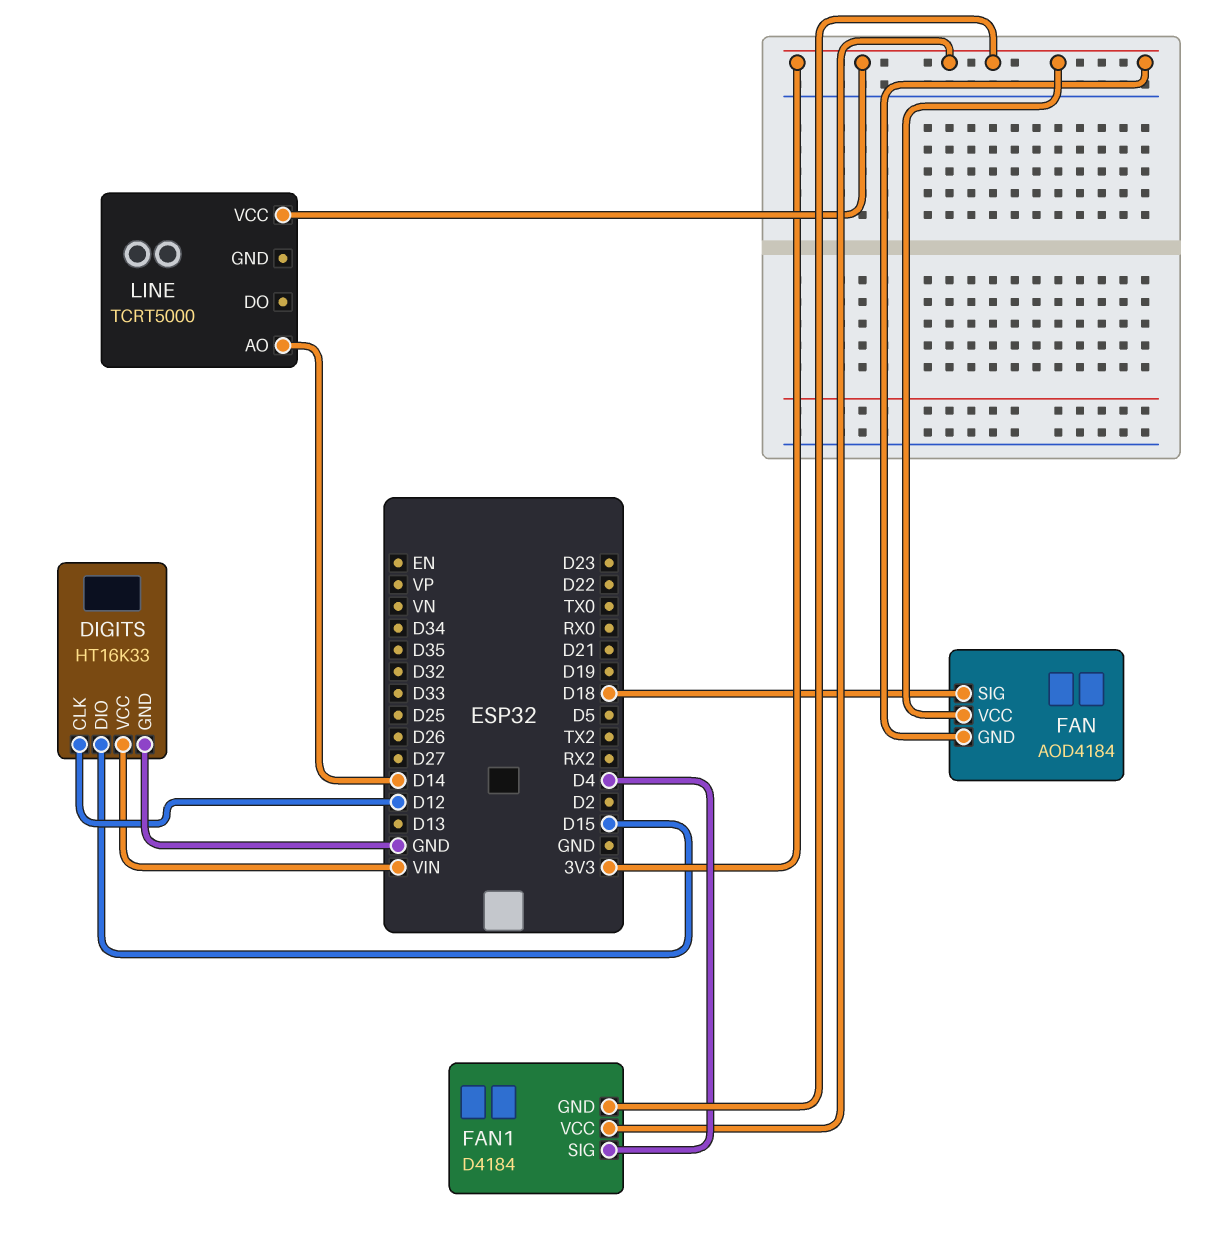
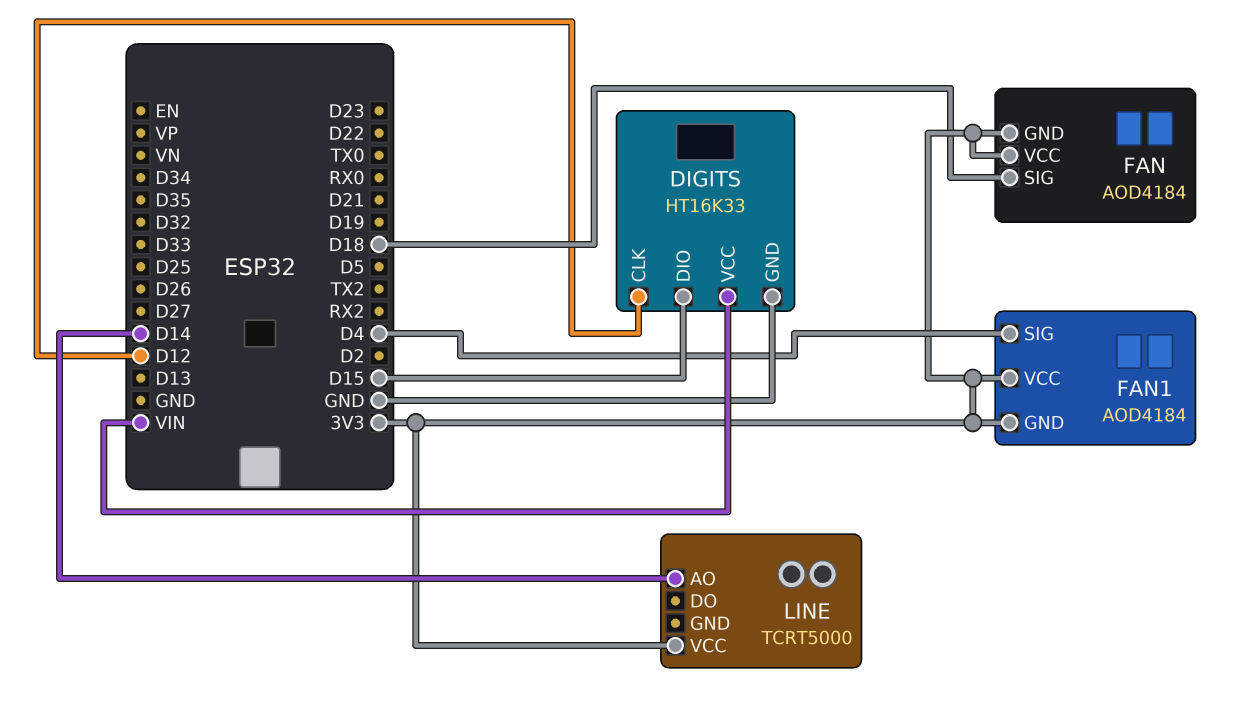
FAN1: D4184 -> AOD4184

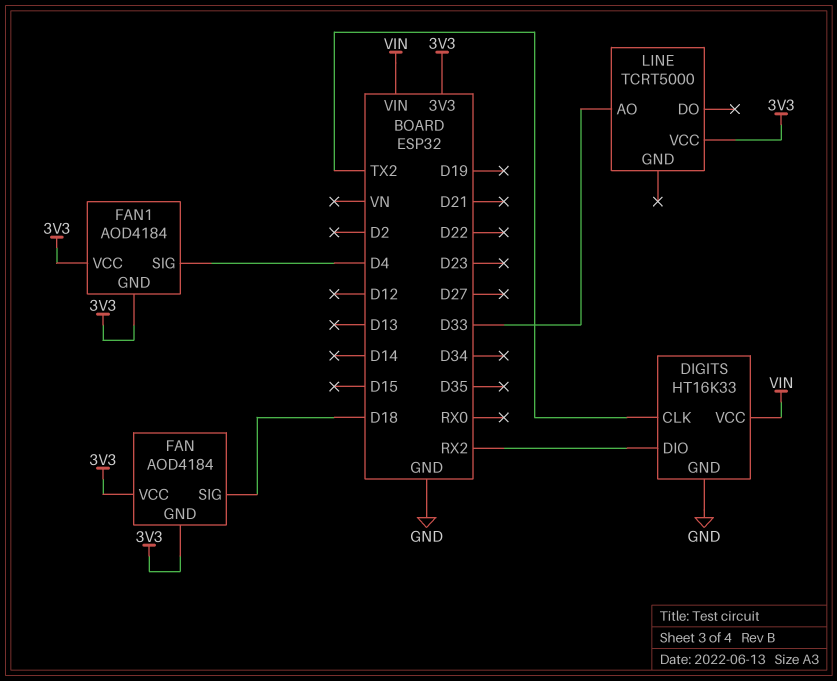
DIGITS pin CLK: D12 -> TX2
DIGITS pin DIO: D15 -> RX2
LINE pin AO: D14 -> D33

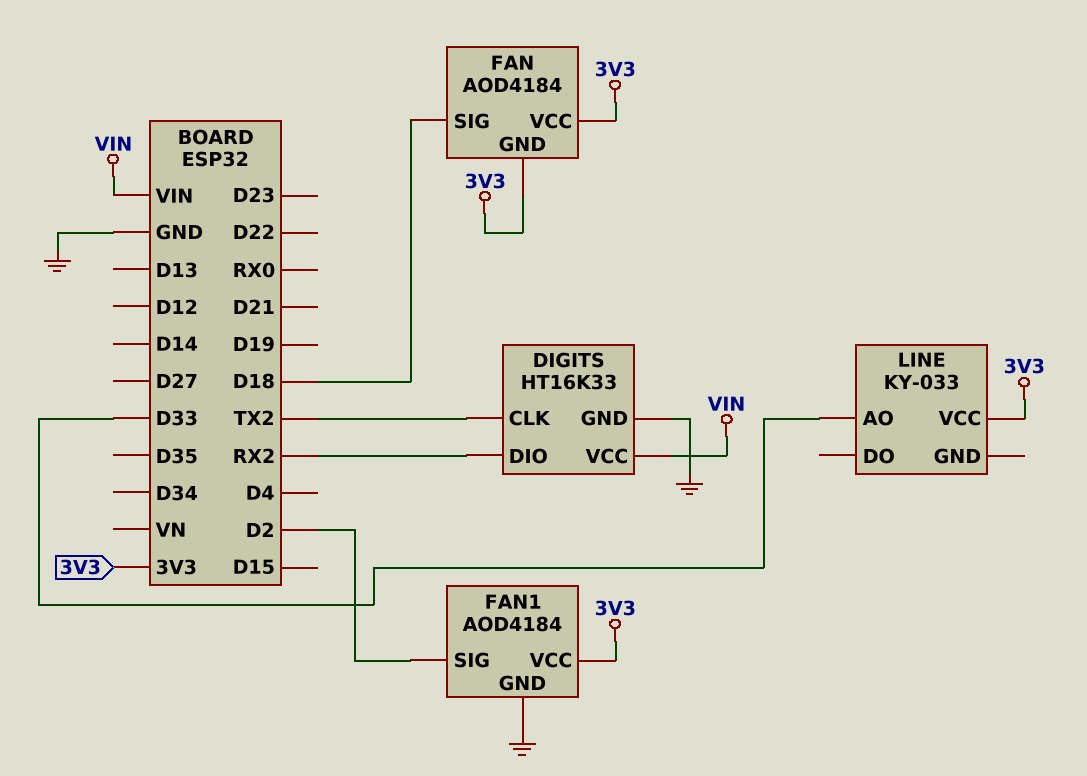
FAN1 pin GND: 3V3 -> GND
FAN1 pin SIG: D4 -> D2
LINE: TCRT5000 -> KY-033

